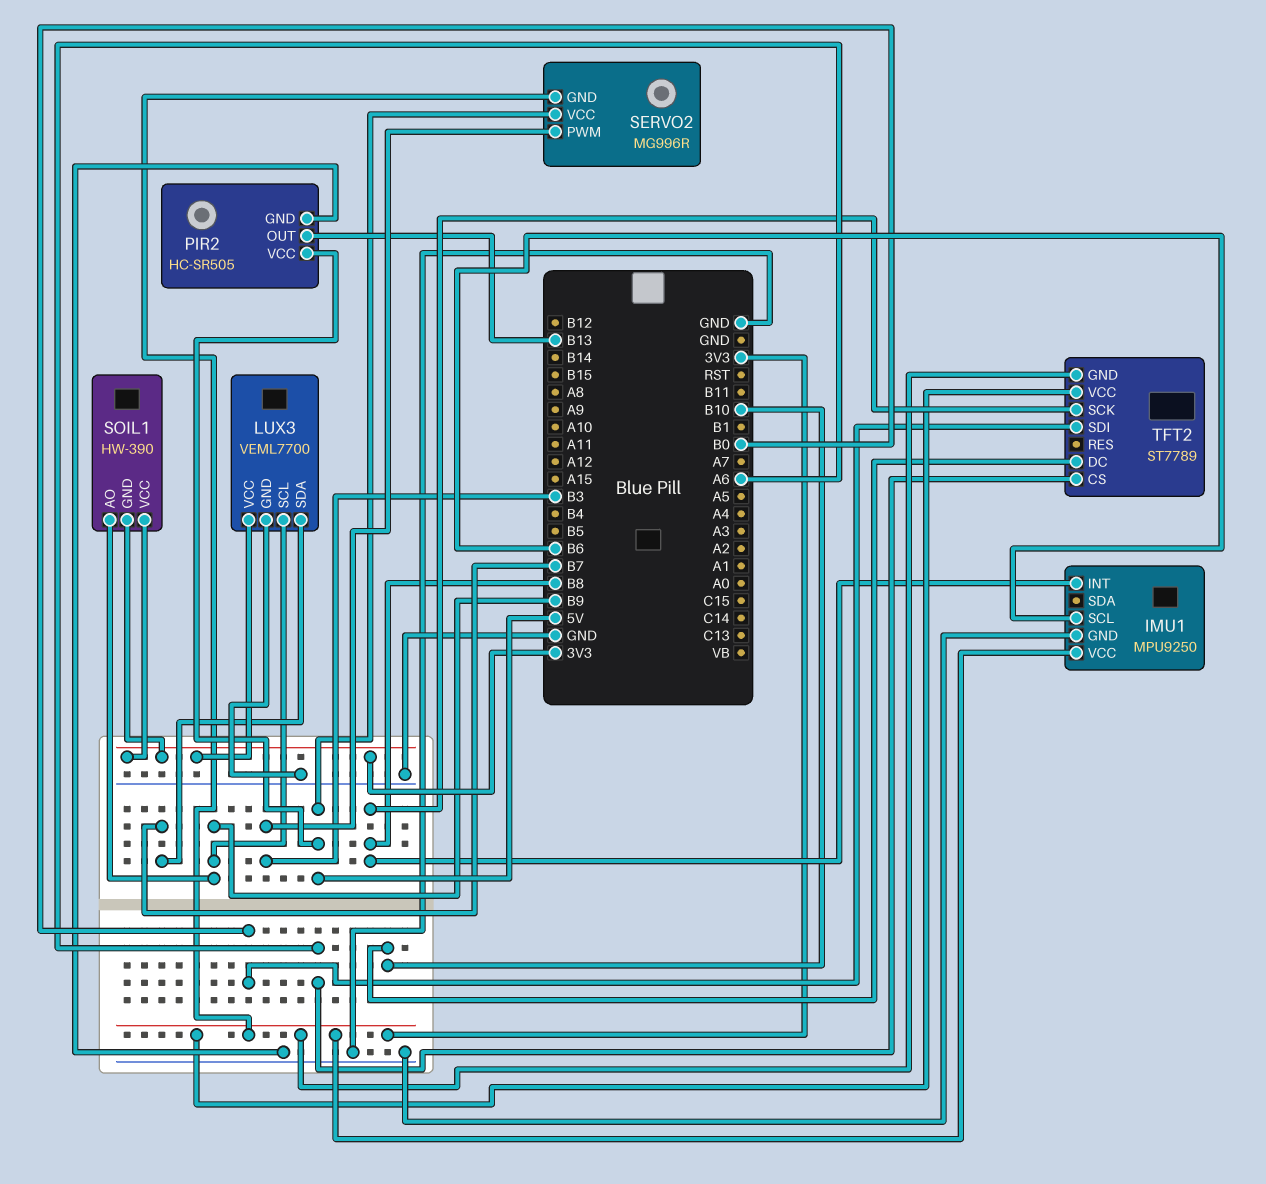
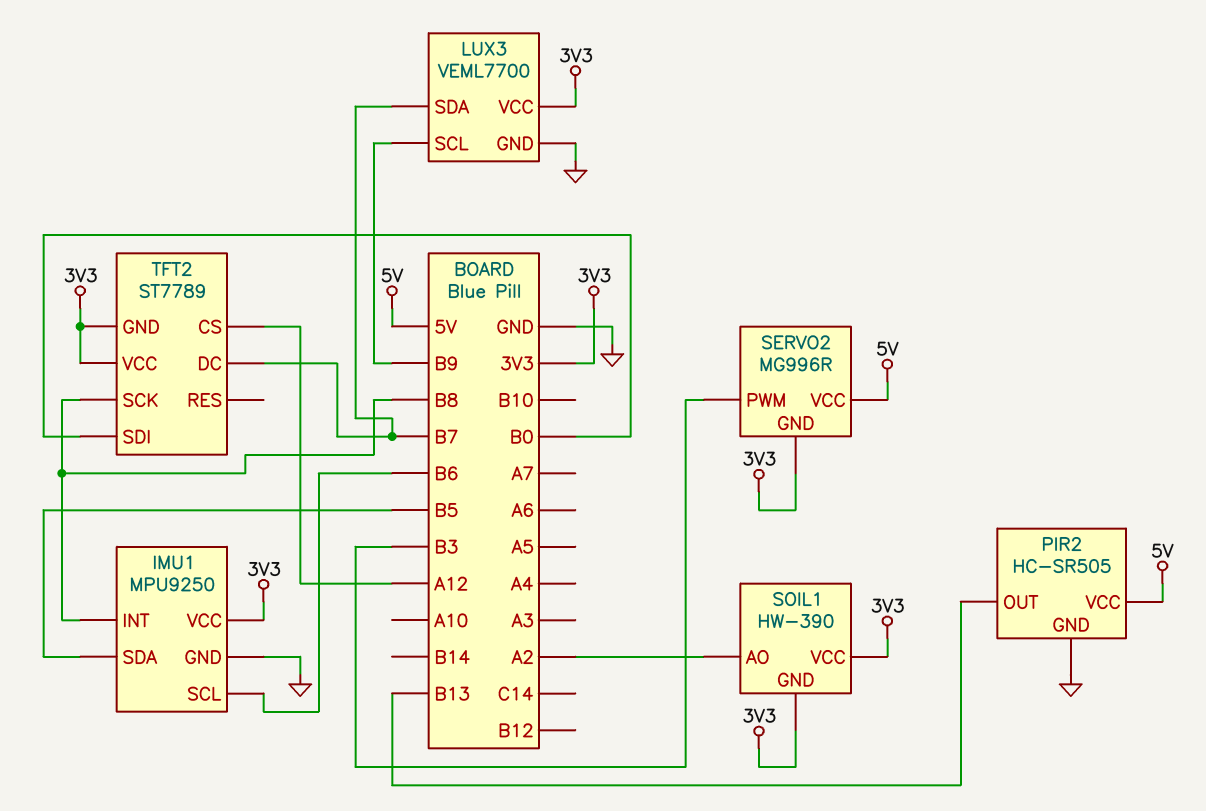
IMU1 pin SDA: none -> B5
SOIL1 pin AO: B9 -> A2
TFT2 pin CS: A6 -> A12
TFT2 pin DC: B10 -> B7

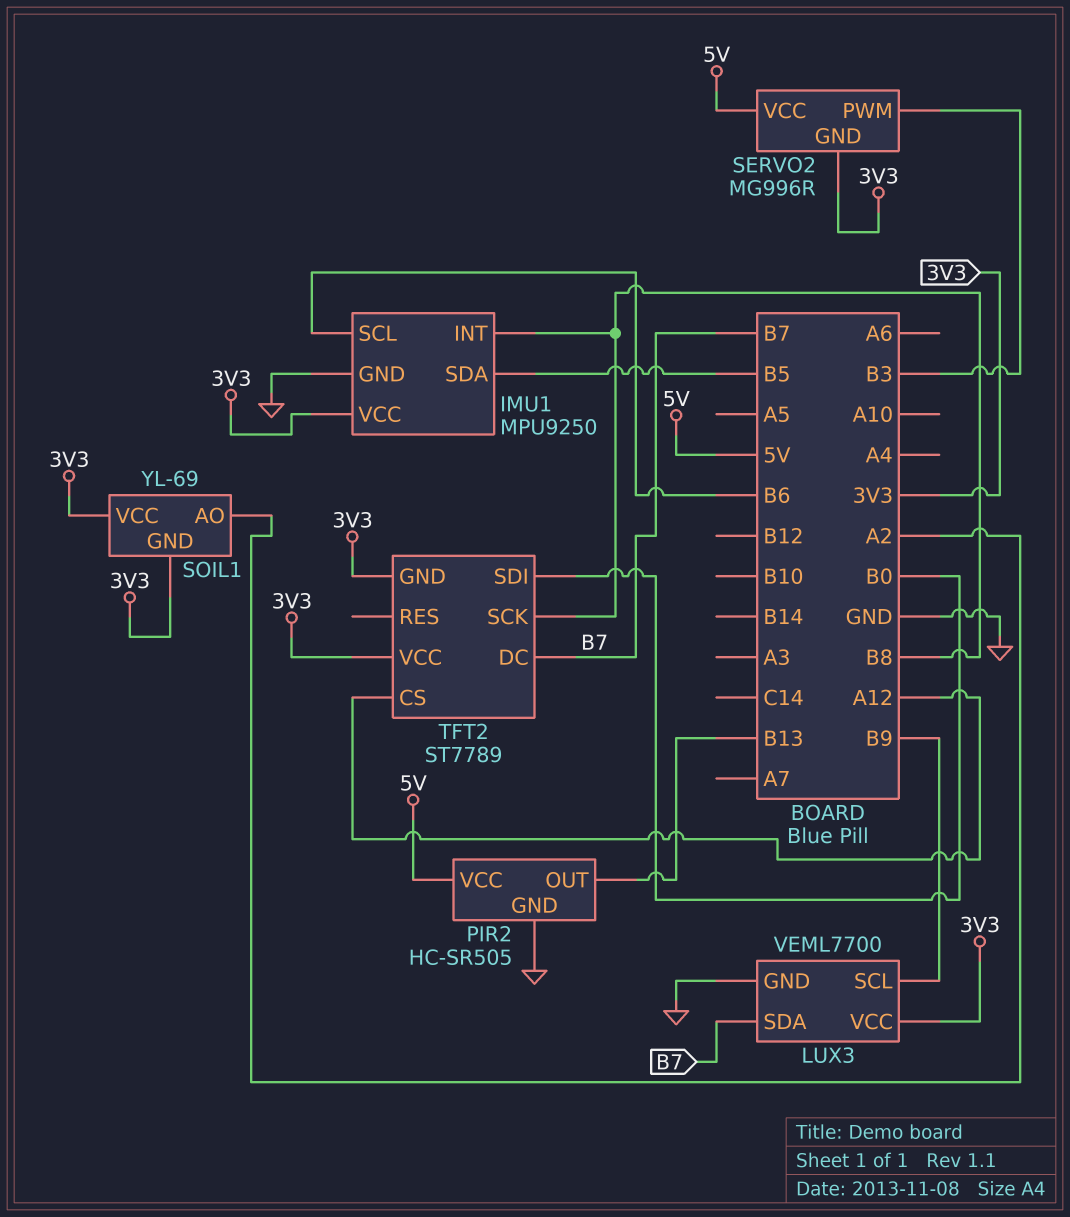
SOIL1: HW-390 -> YL-69

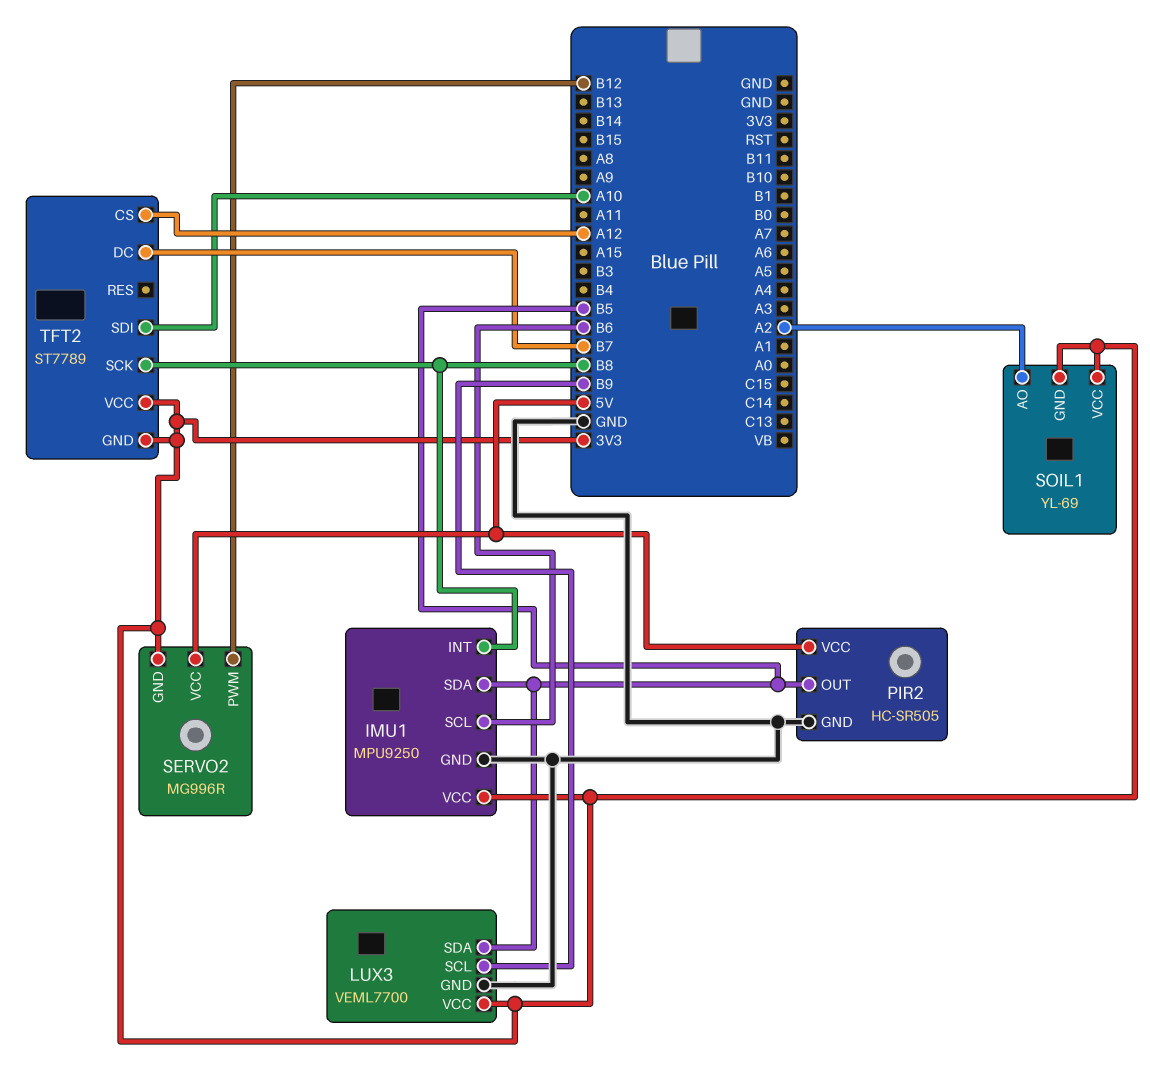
LUX3 pin SDA: B7 -> B5
PIR2 pin OUT: B13 -> B5
SERVO2 pin PWM: B3 -> B12
TFT2 pin SDI: B0 -> A10

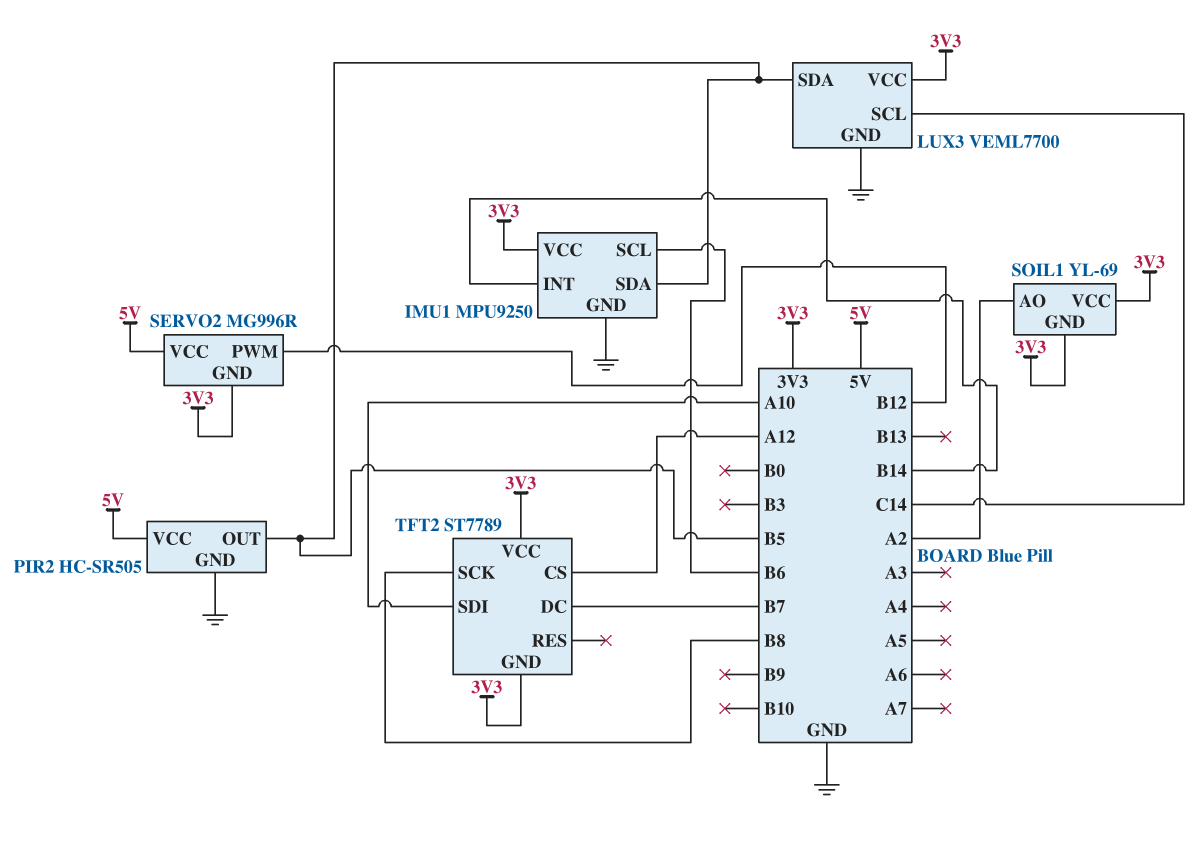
IMU1 pin INT: B8 -> B14
LUX3 pin SCL: B9 -> C14

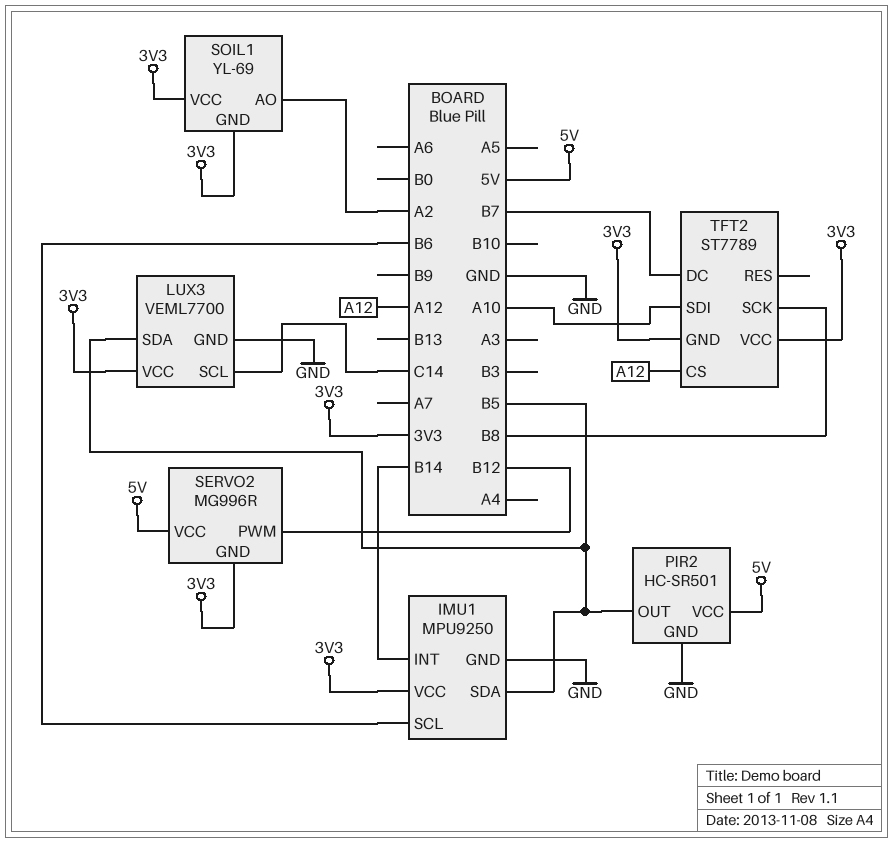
PIR2: HC-SR505 -> HC-SR501

